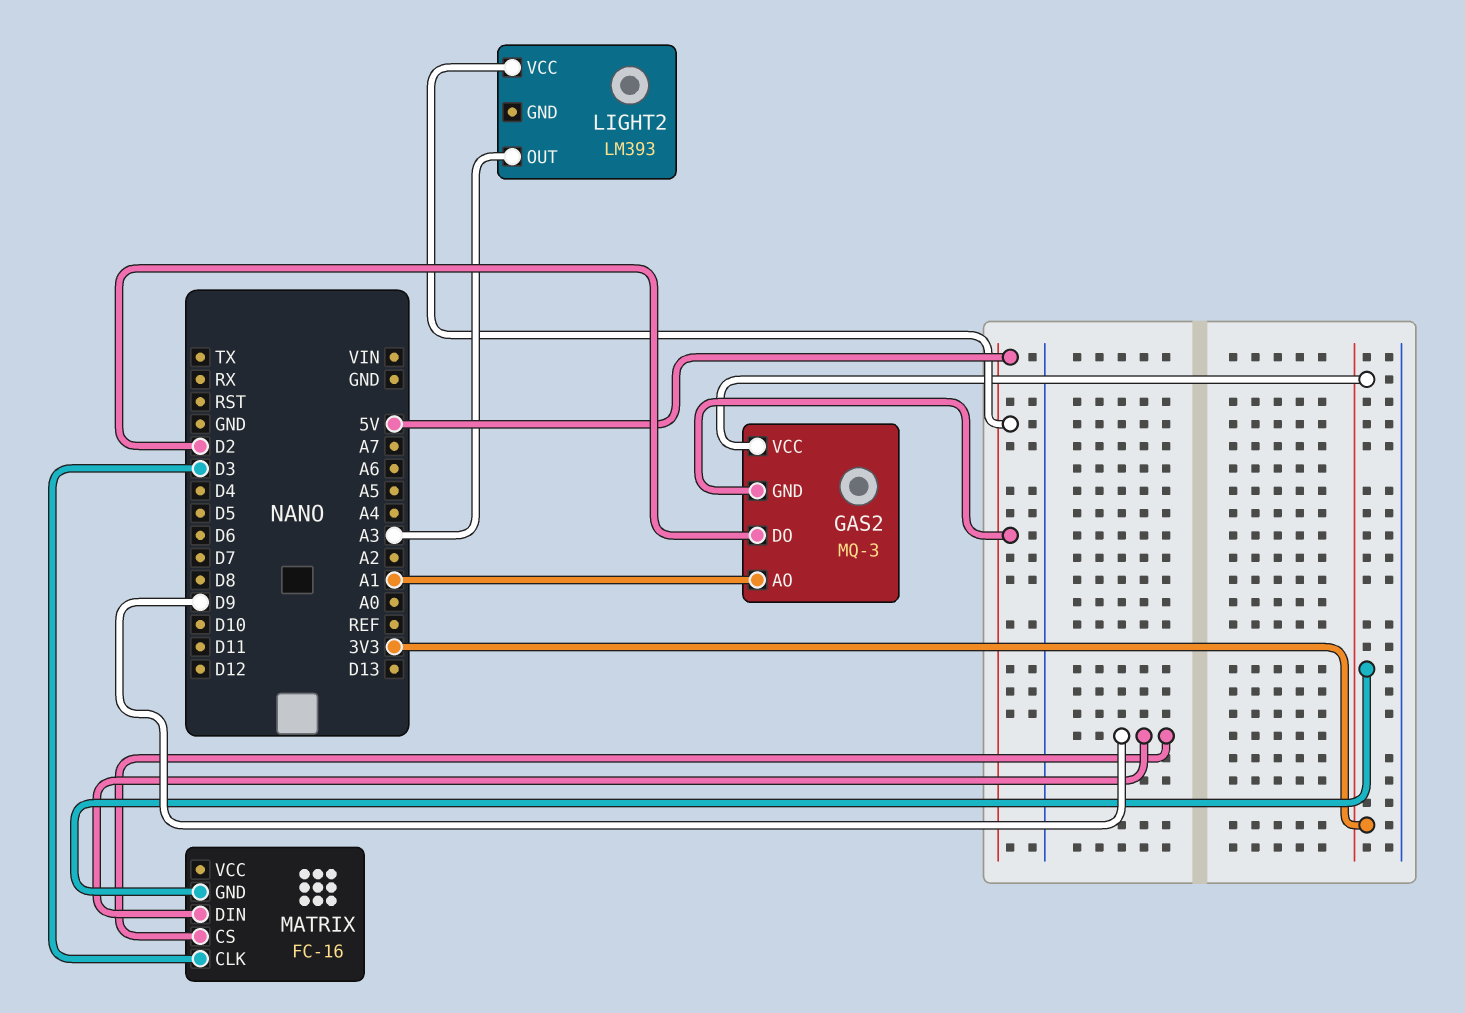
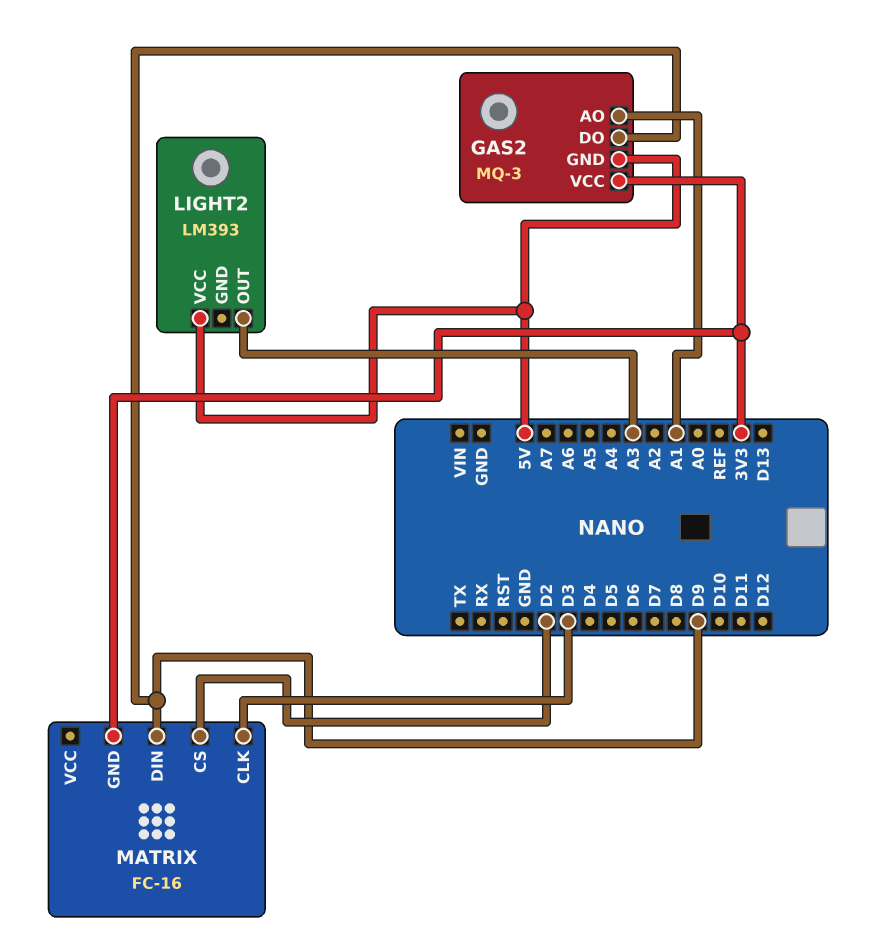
GAS2 pin DO: D2 -> D9
MATRIX pin CS: D9 -> D2

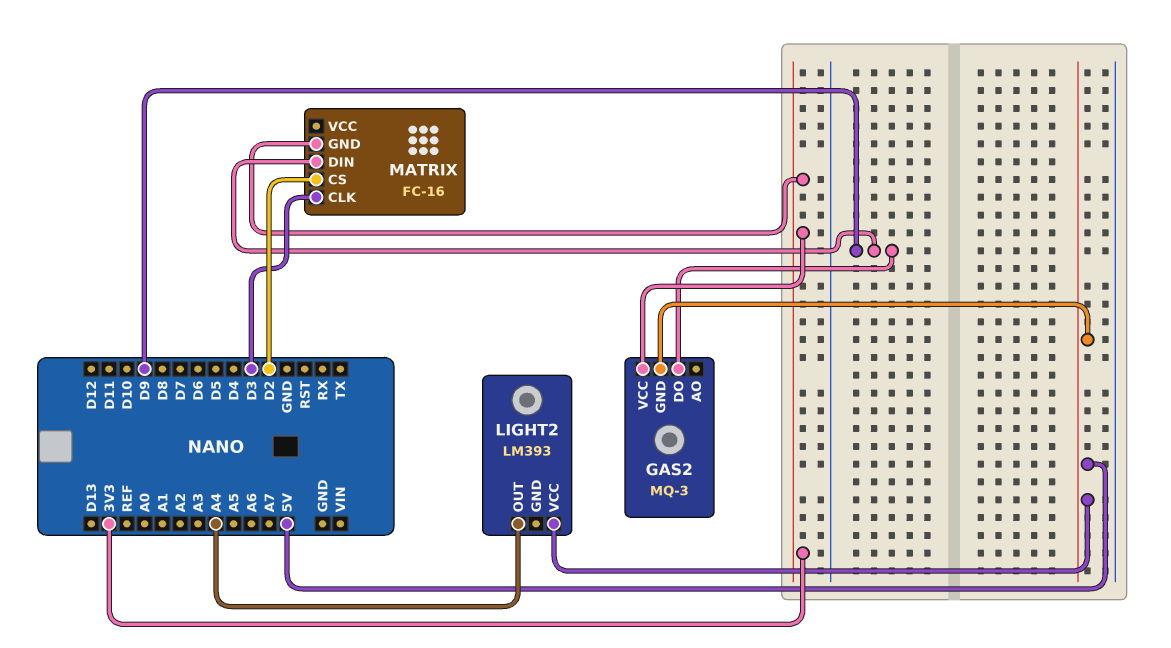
GAS2 pin AO: A1 -> none
LIGHT2 pin OUT: A3 -> A4

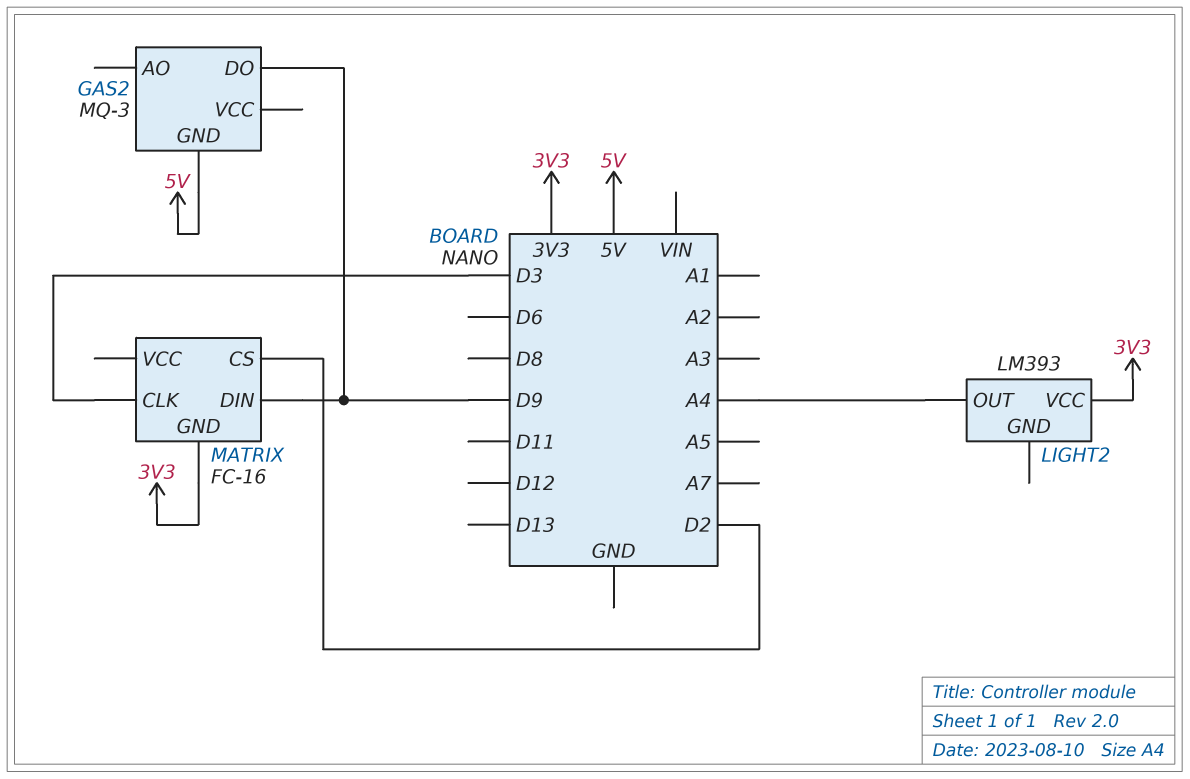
GAS2 pin VCC: 3V3 -> none
LIGHT2 pin VCC: 5V -> 3V3

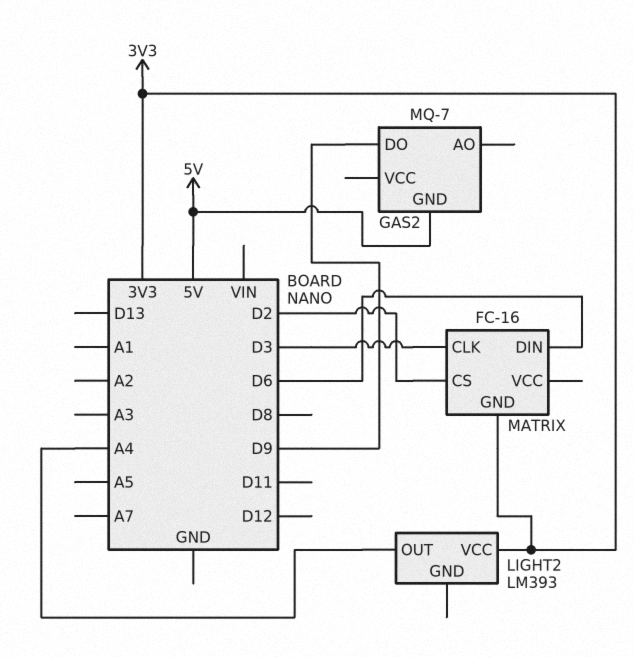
GAS2: MQ-3 -> MQ-7
MATRIX pin DIN: D9 -> D6

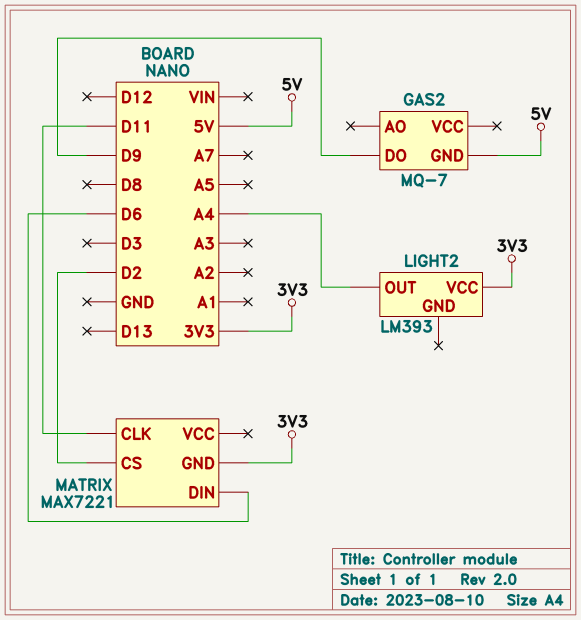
MATRIX: FC-16 -> MAX7221
MATRIX pin CLK: D3 -> D11

